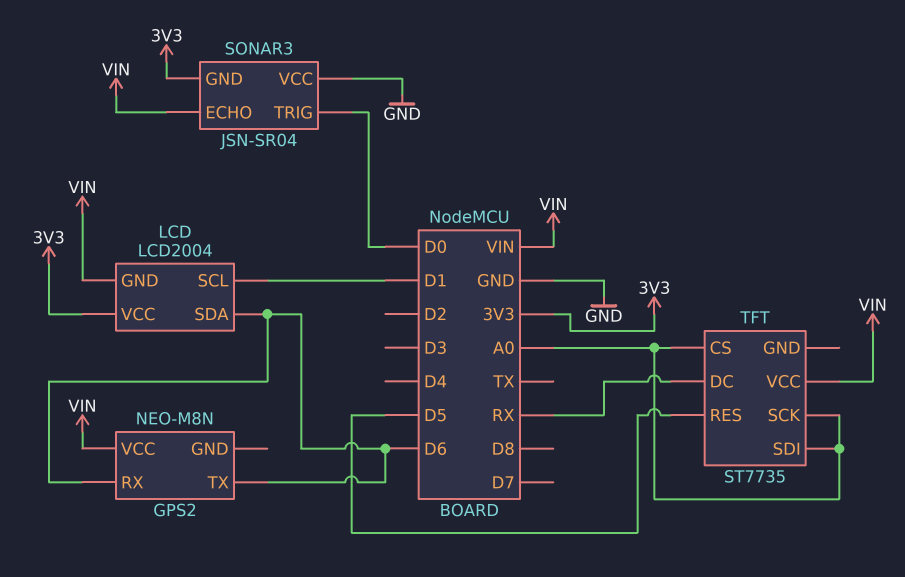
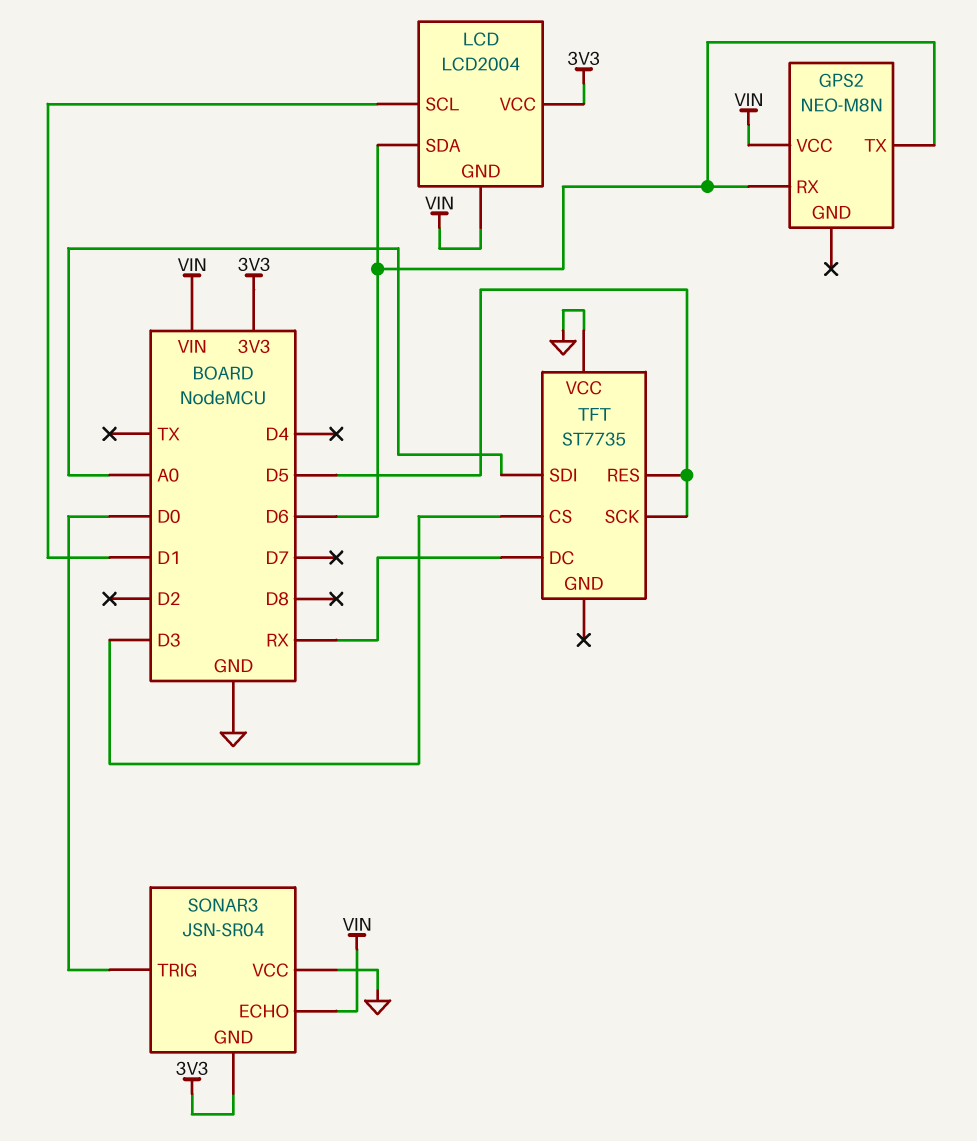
TFT pin CS: A0 -> D3
TFT pin SCK: A0 -> D5
TFT pin VCC: VIN -> GND

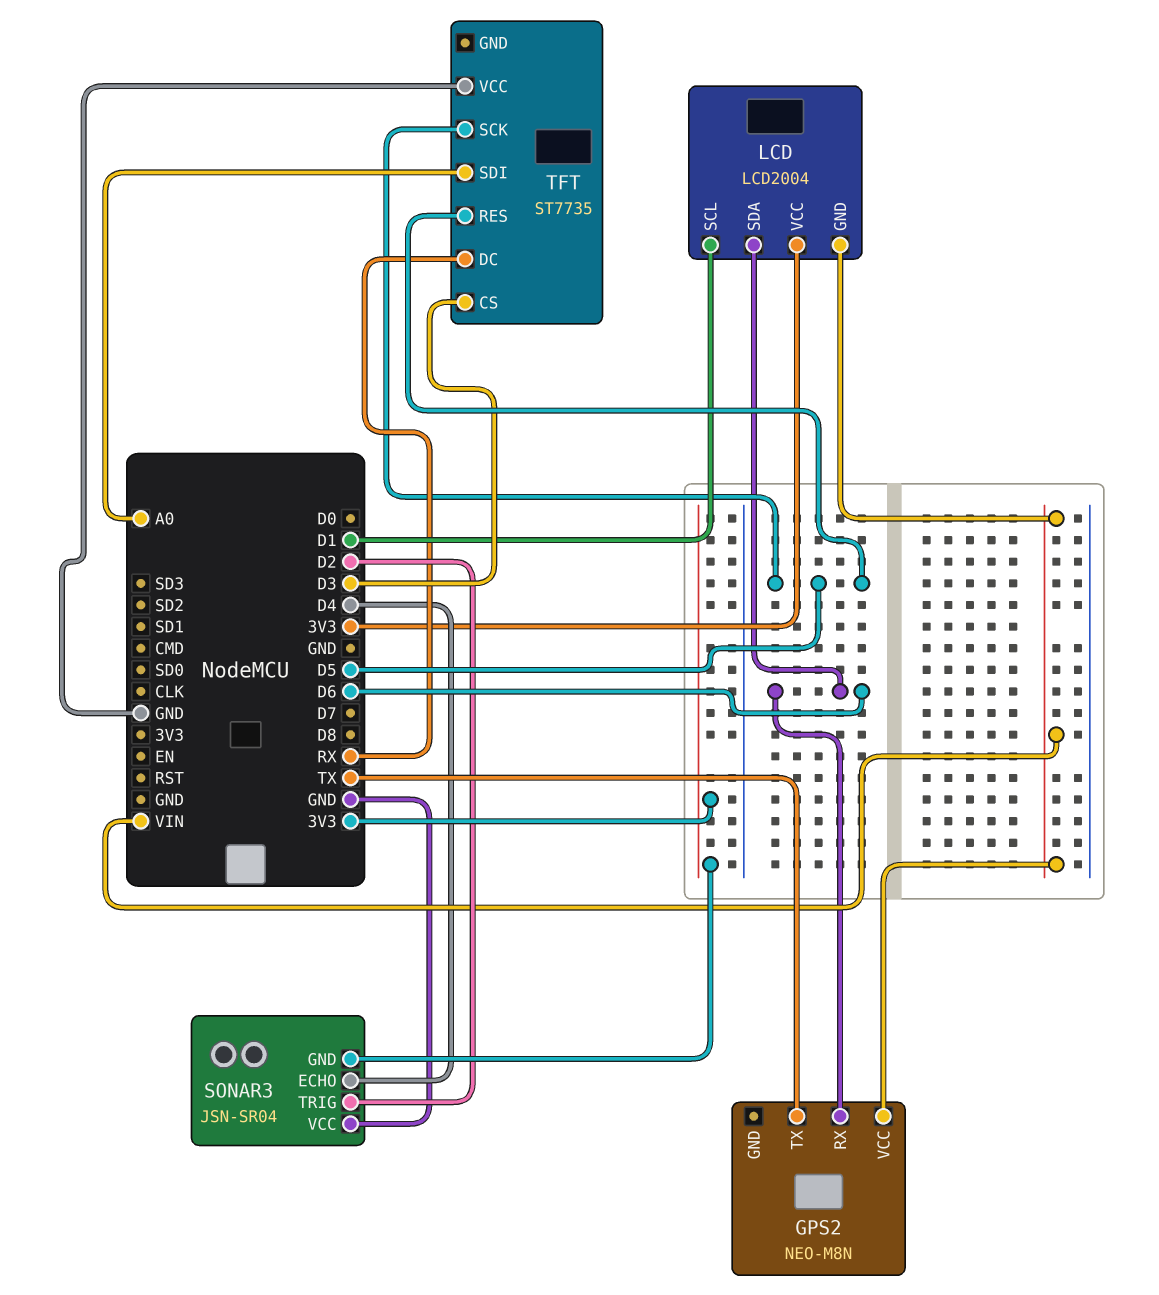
GPS2 pin TX: D6 -> TX
SONAR3 pin ECHO: VIN -> D4
SONAR3 pin TRIG: D0 -> D2

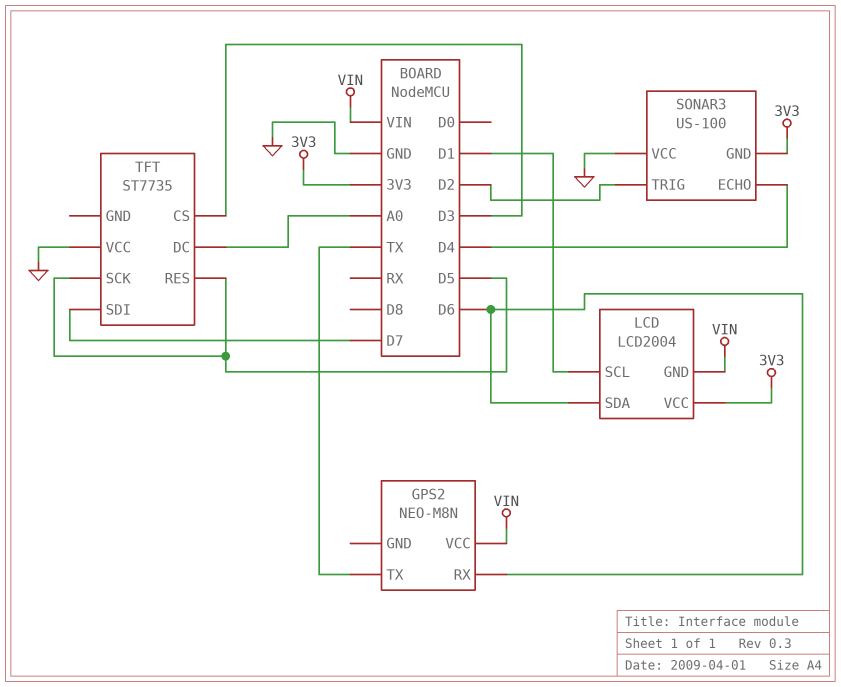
SONAR3: JSN-SR04 -> US-100
TFT pin DC: RX -> A0
TFT pin SDI: A0 -> D7

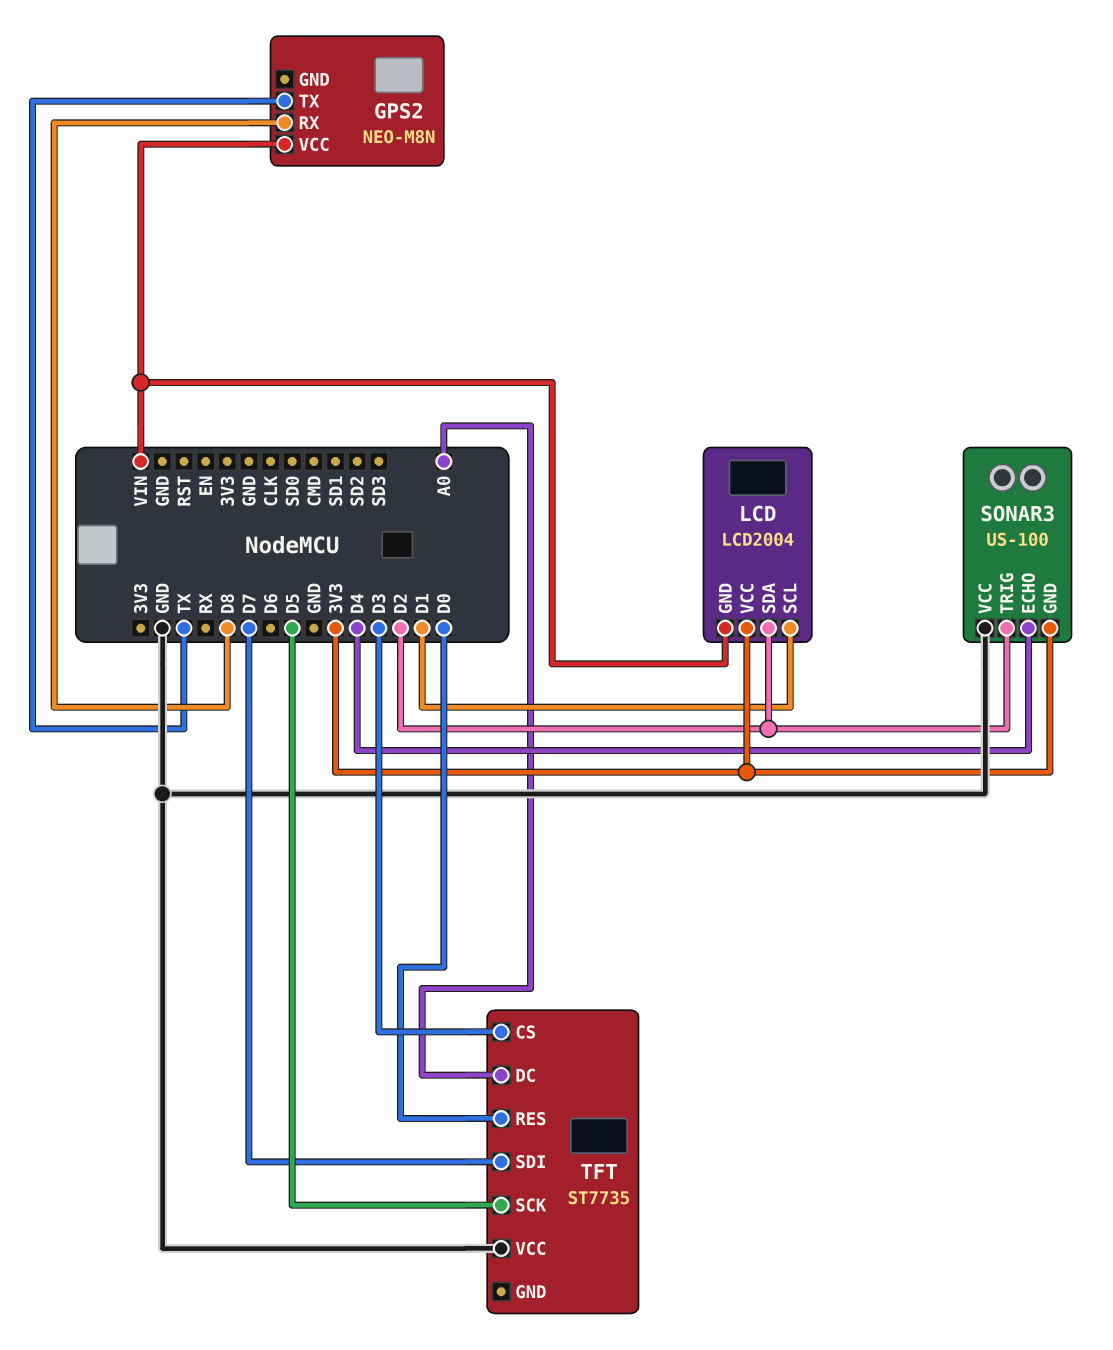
GPS2 pin RX: D6 -> D8
LCD pin SDA: D6 -> D2
TFT pin RES: D5 -> D0

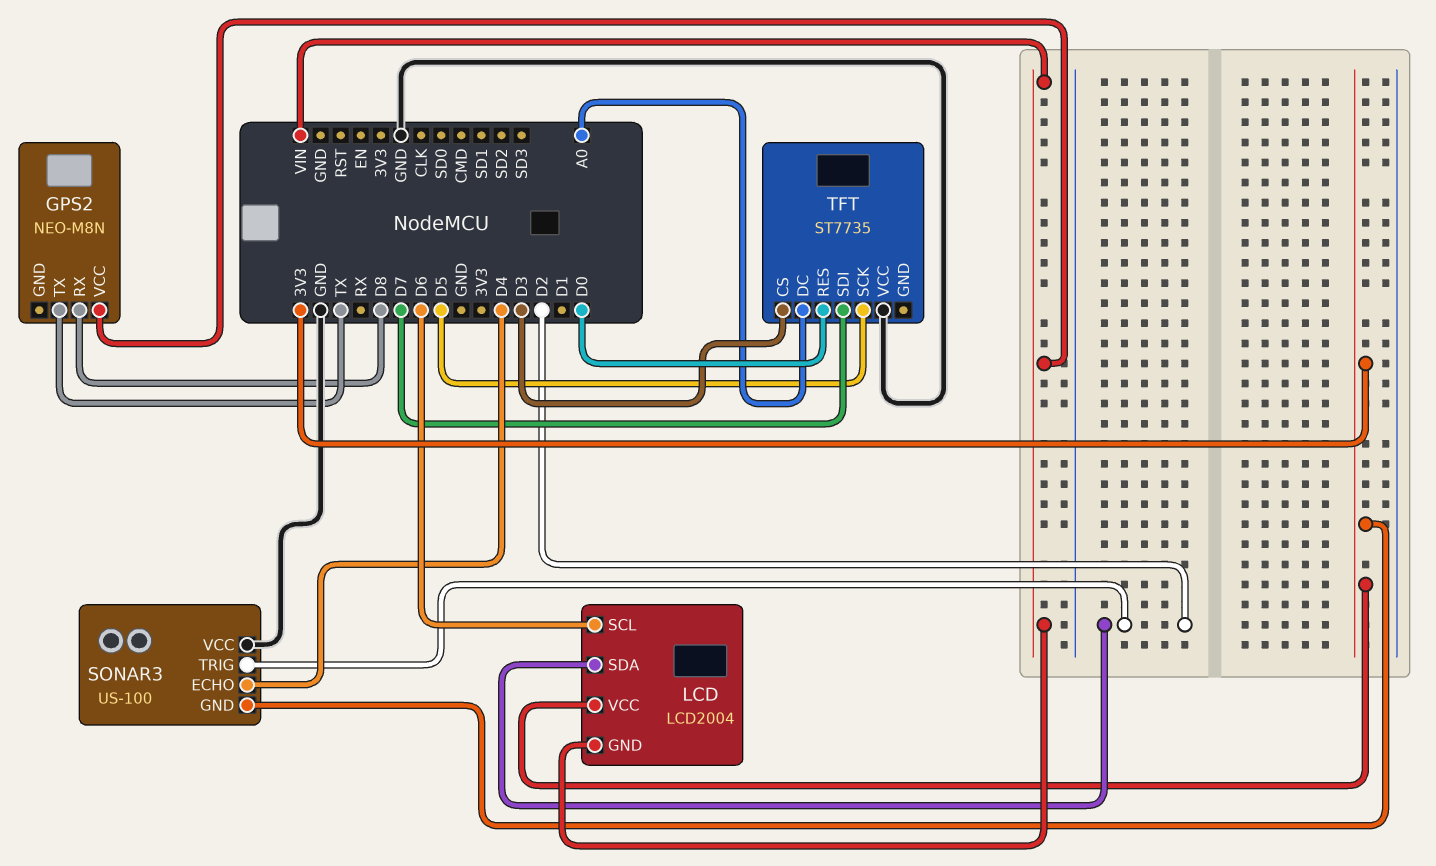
LCD pin SCL: D1 -> D6

